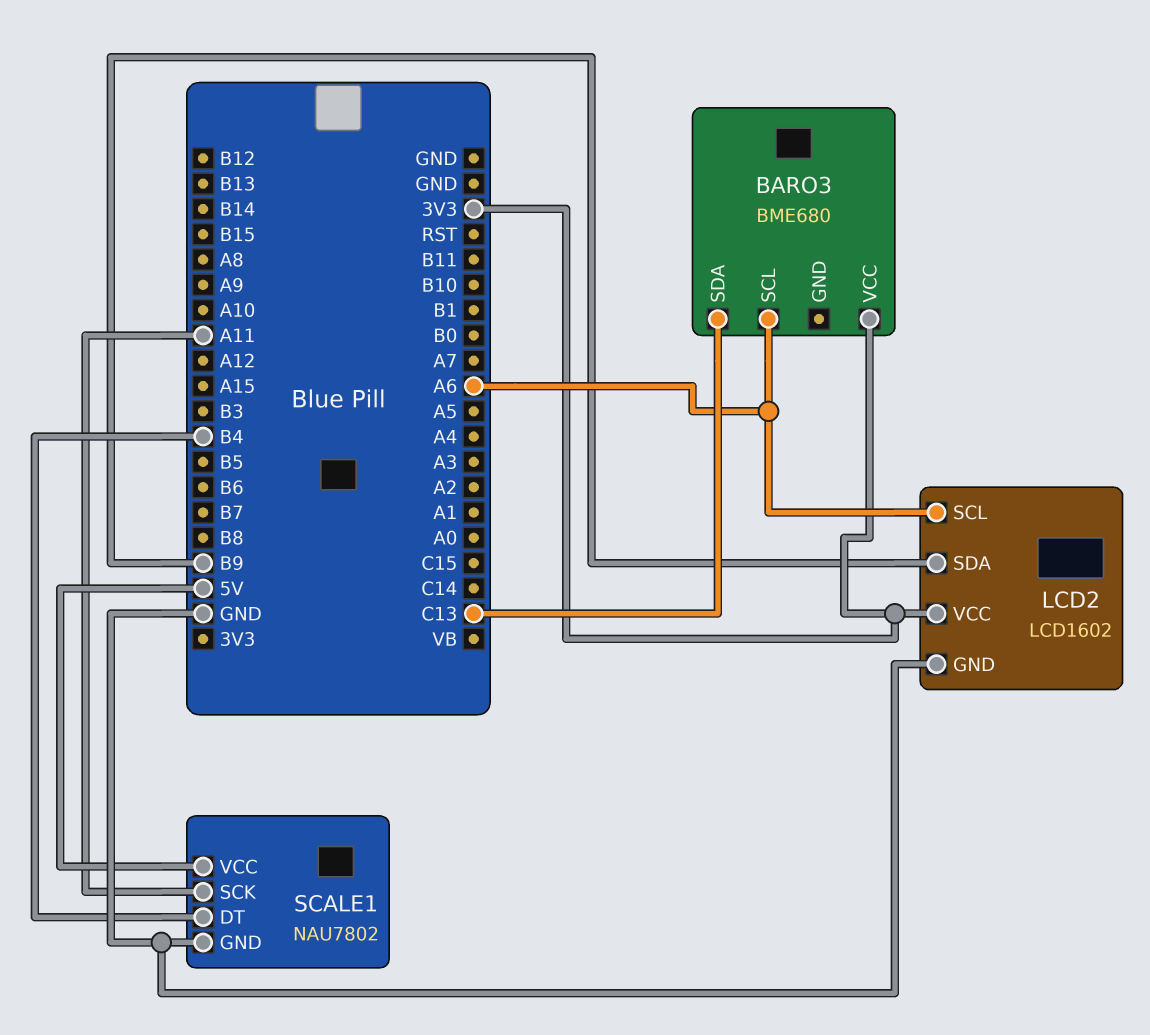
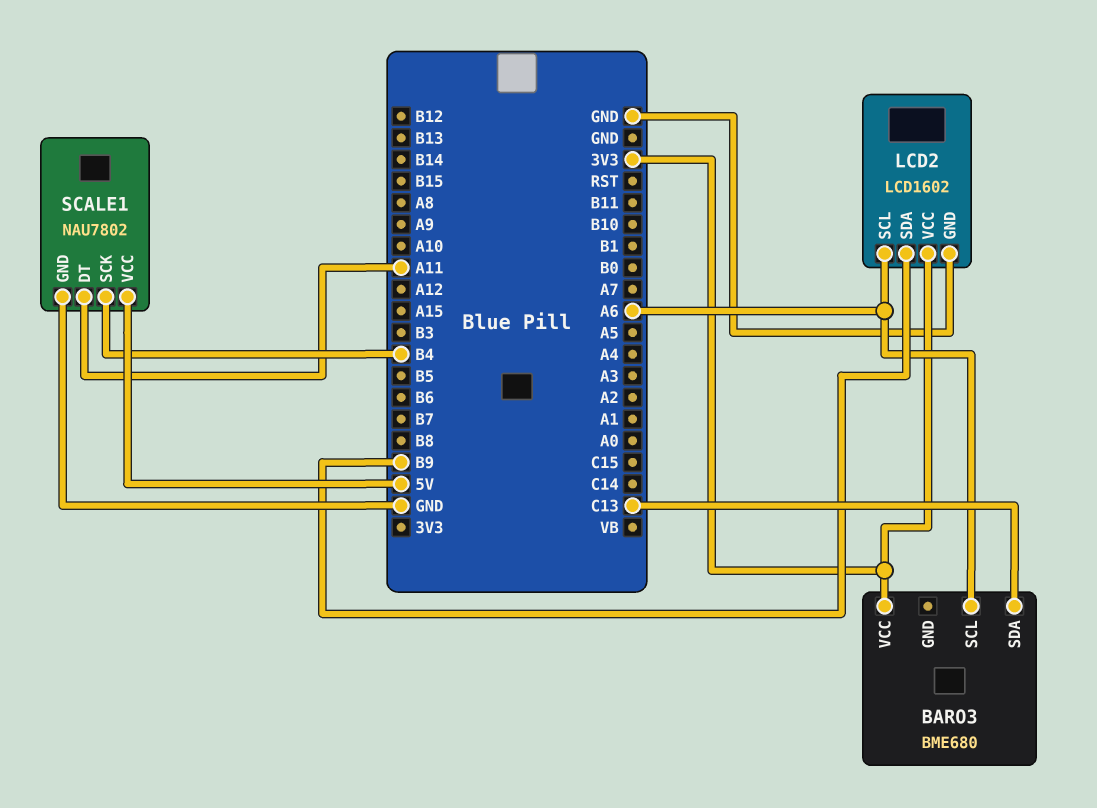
SCALE1 pin DT: B4 -> A11
SCALE1 pin SCK: A11 -> B4

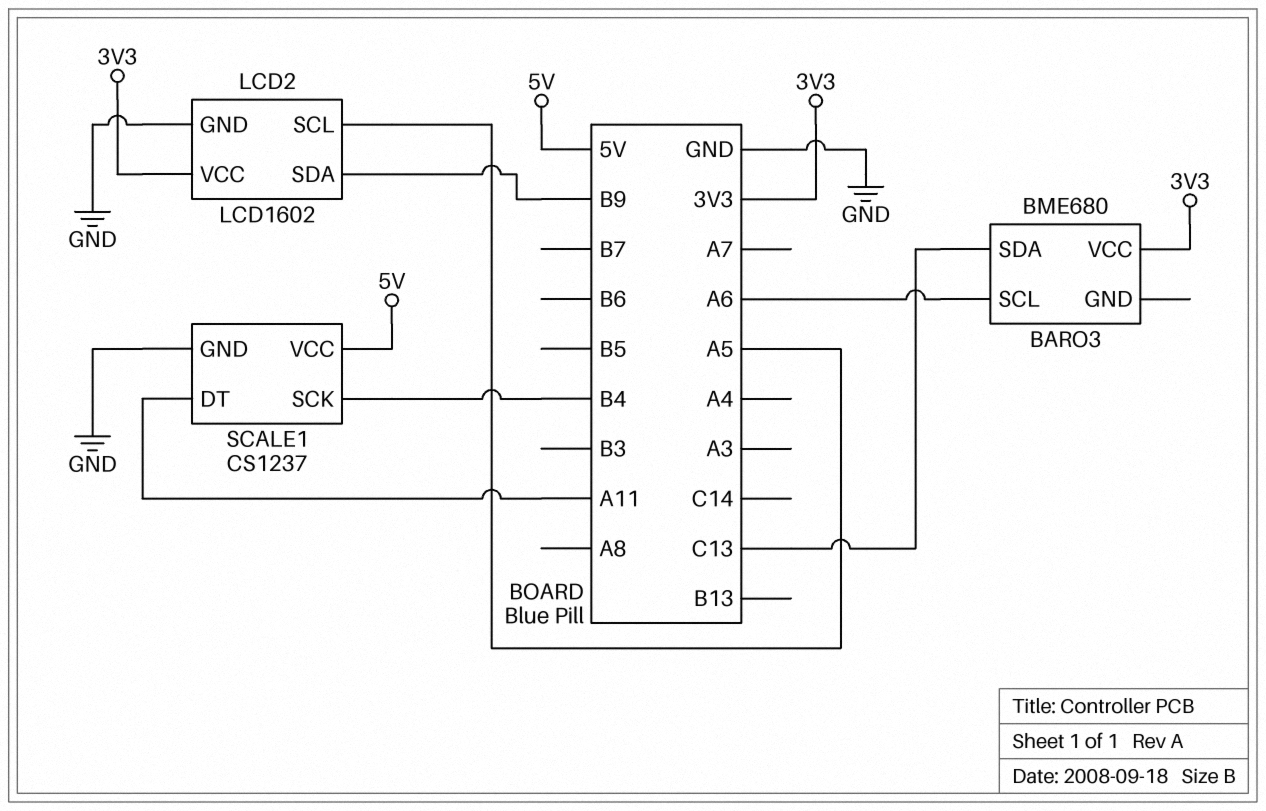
LCD2 pin SCL: A6 -> A5
SCALE1: NAU7802 -> CS1237

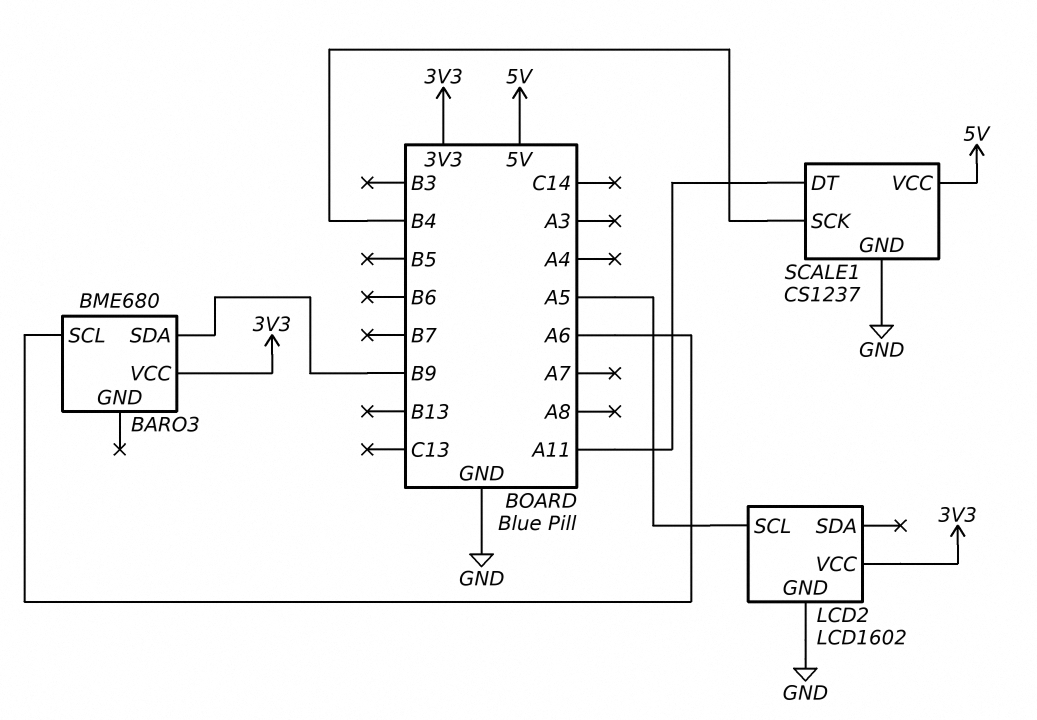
BARO3 pin SDA: C13 -> B9
LCD2 pin SDA: B9 -> none

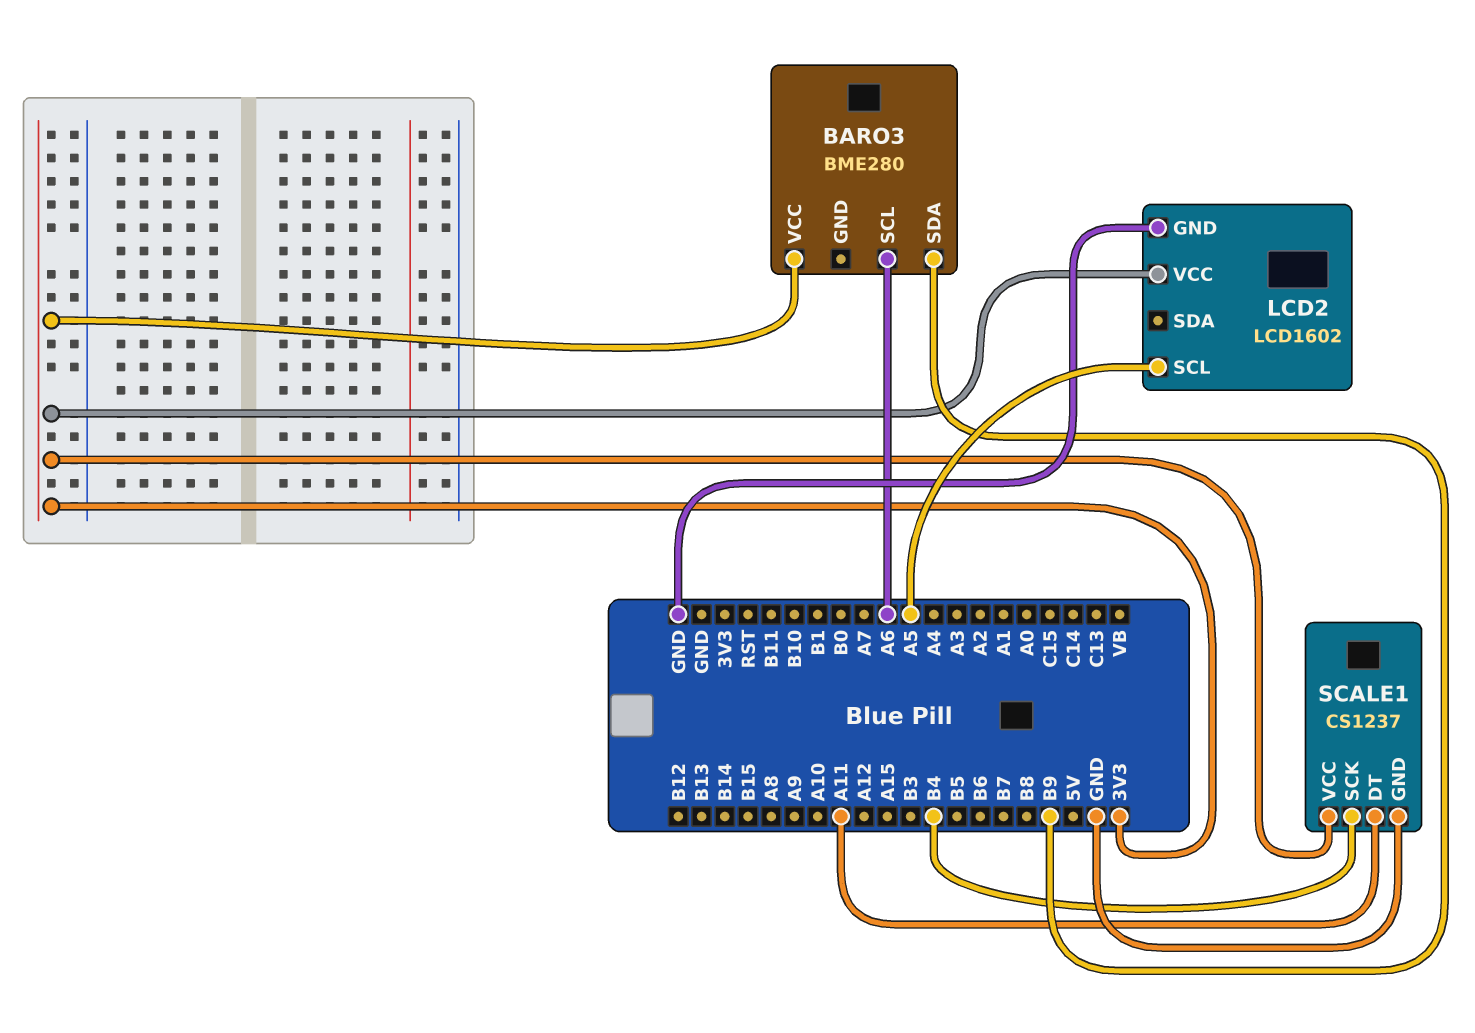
BARO3: BME680 -> BME280
SCALE1 pin VCC: 5V -> 3V3

